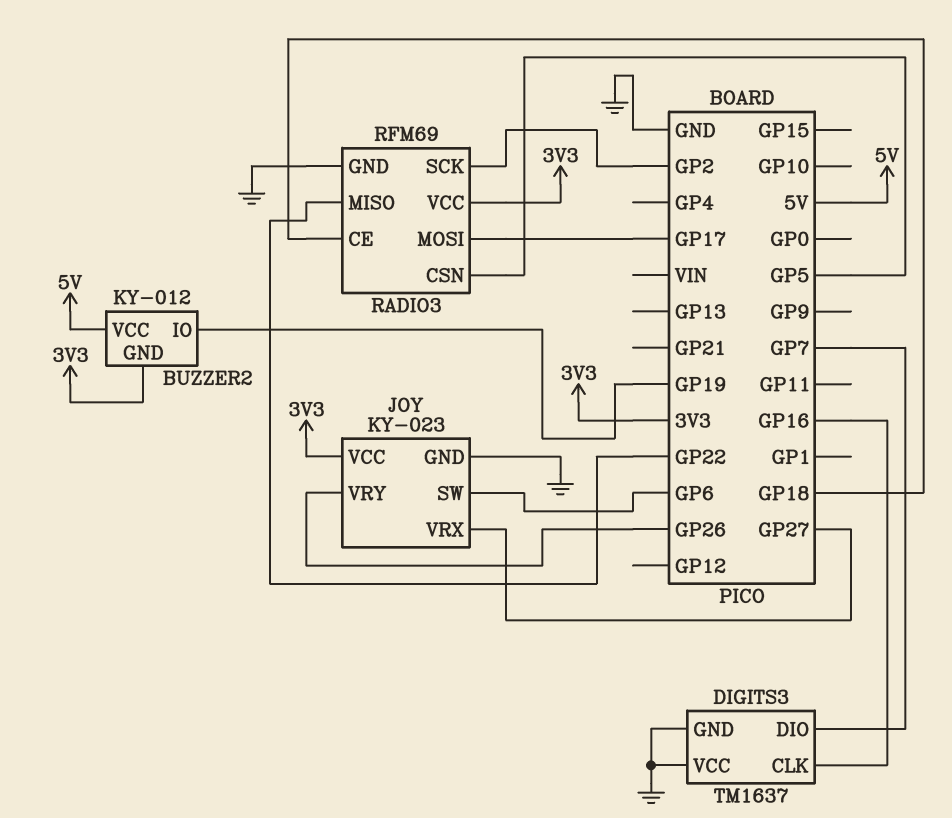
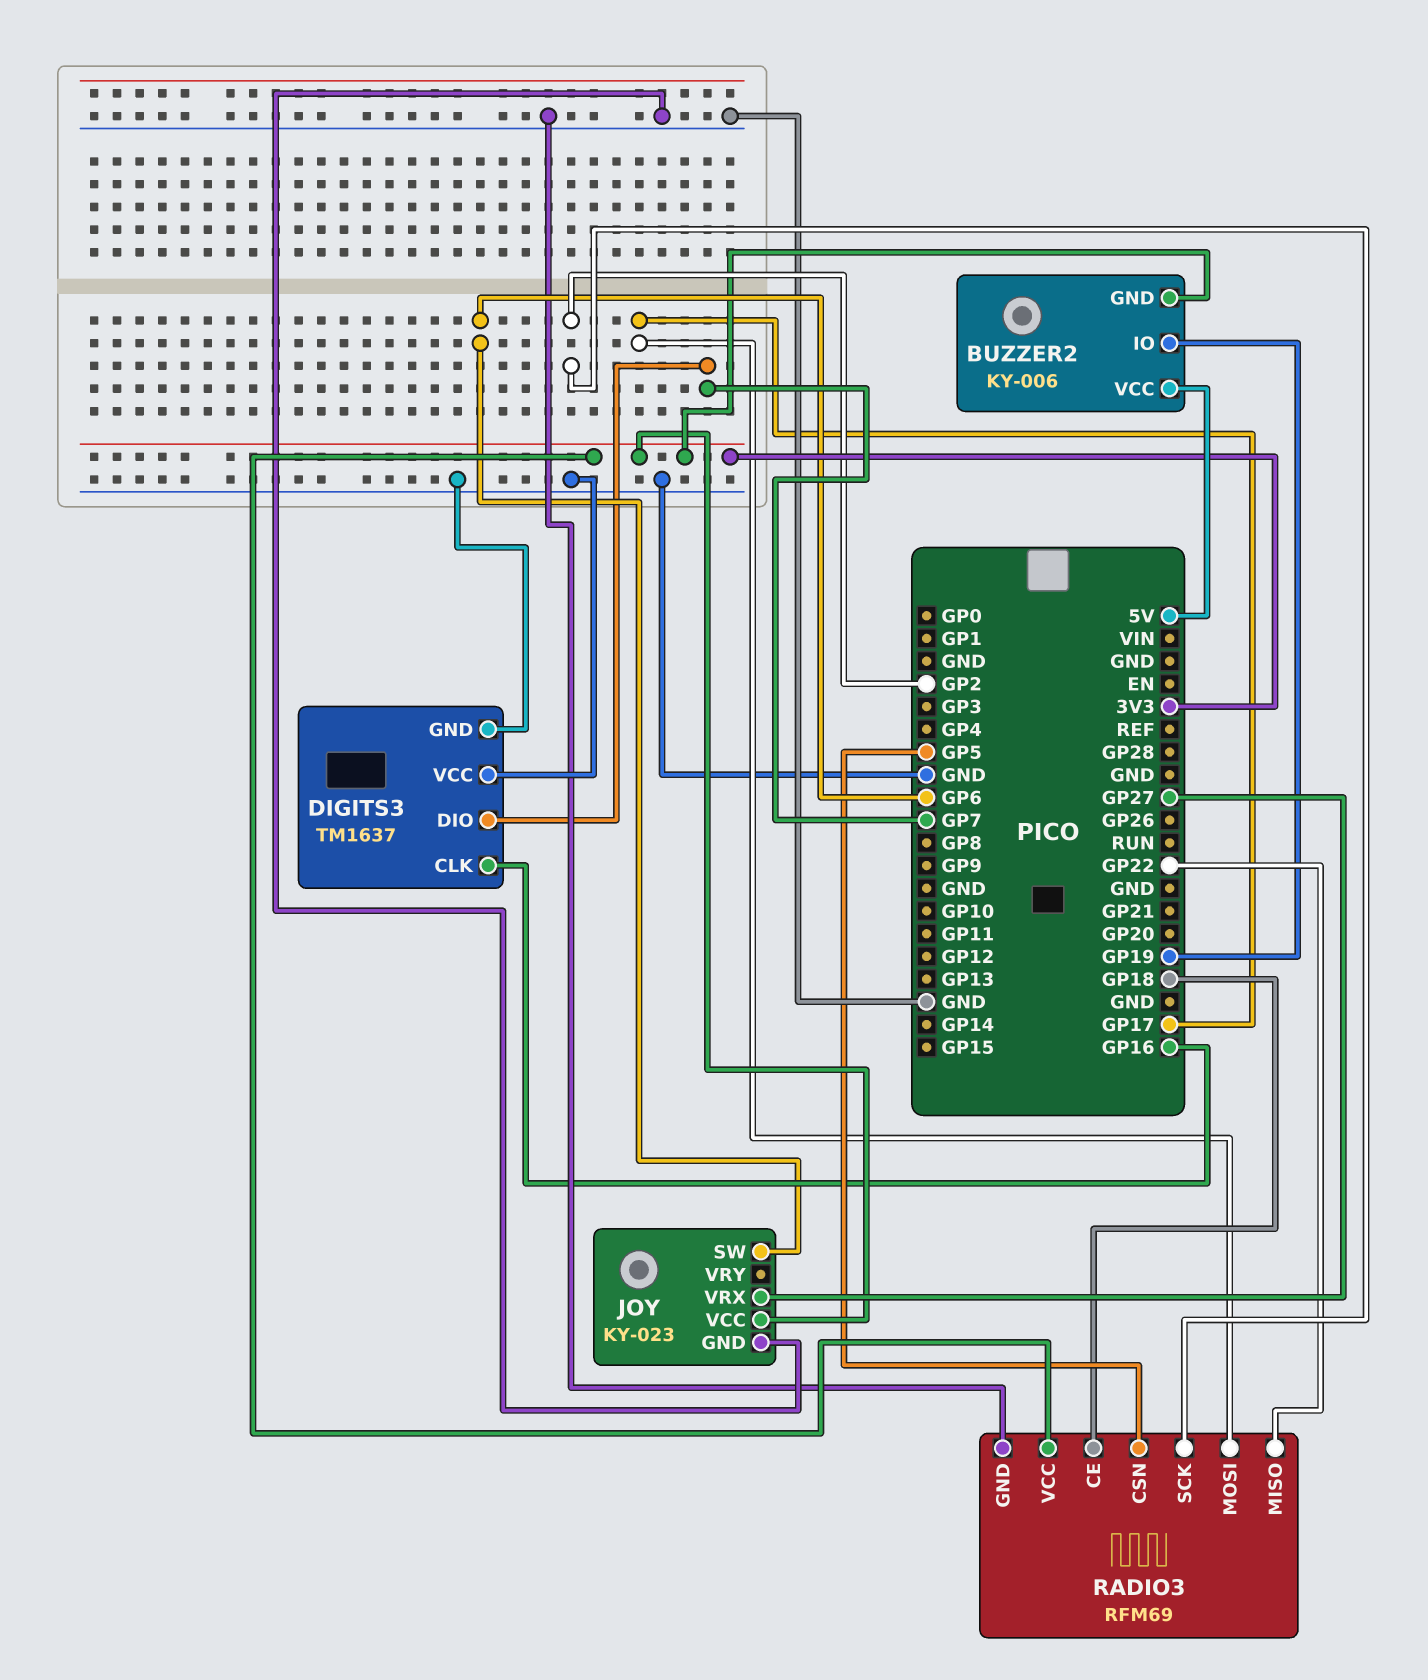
BUZZER2: KY-012 -> KY-006
JOY pin VRY: GP26 -> none

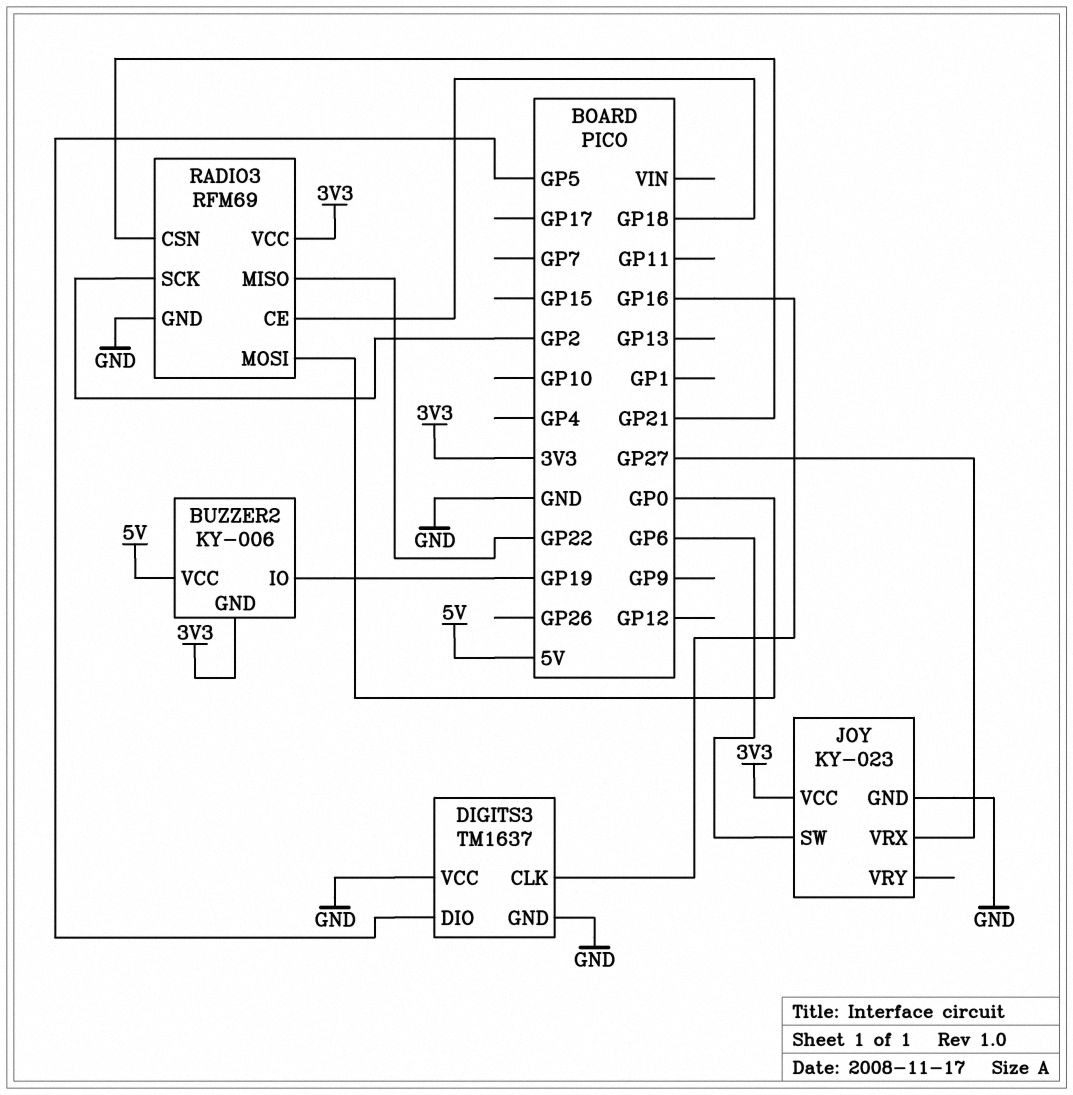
DIGITS3 pin DIO: GP7 -> GP5
RADIO3 pin CSN: GP5 -> GP21
RADIO3 pin MOSI: GP17 -> GP0

